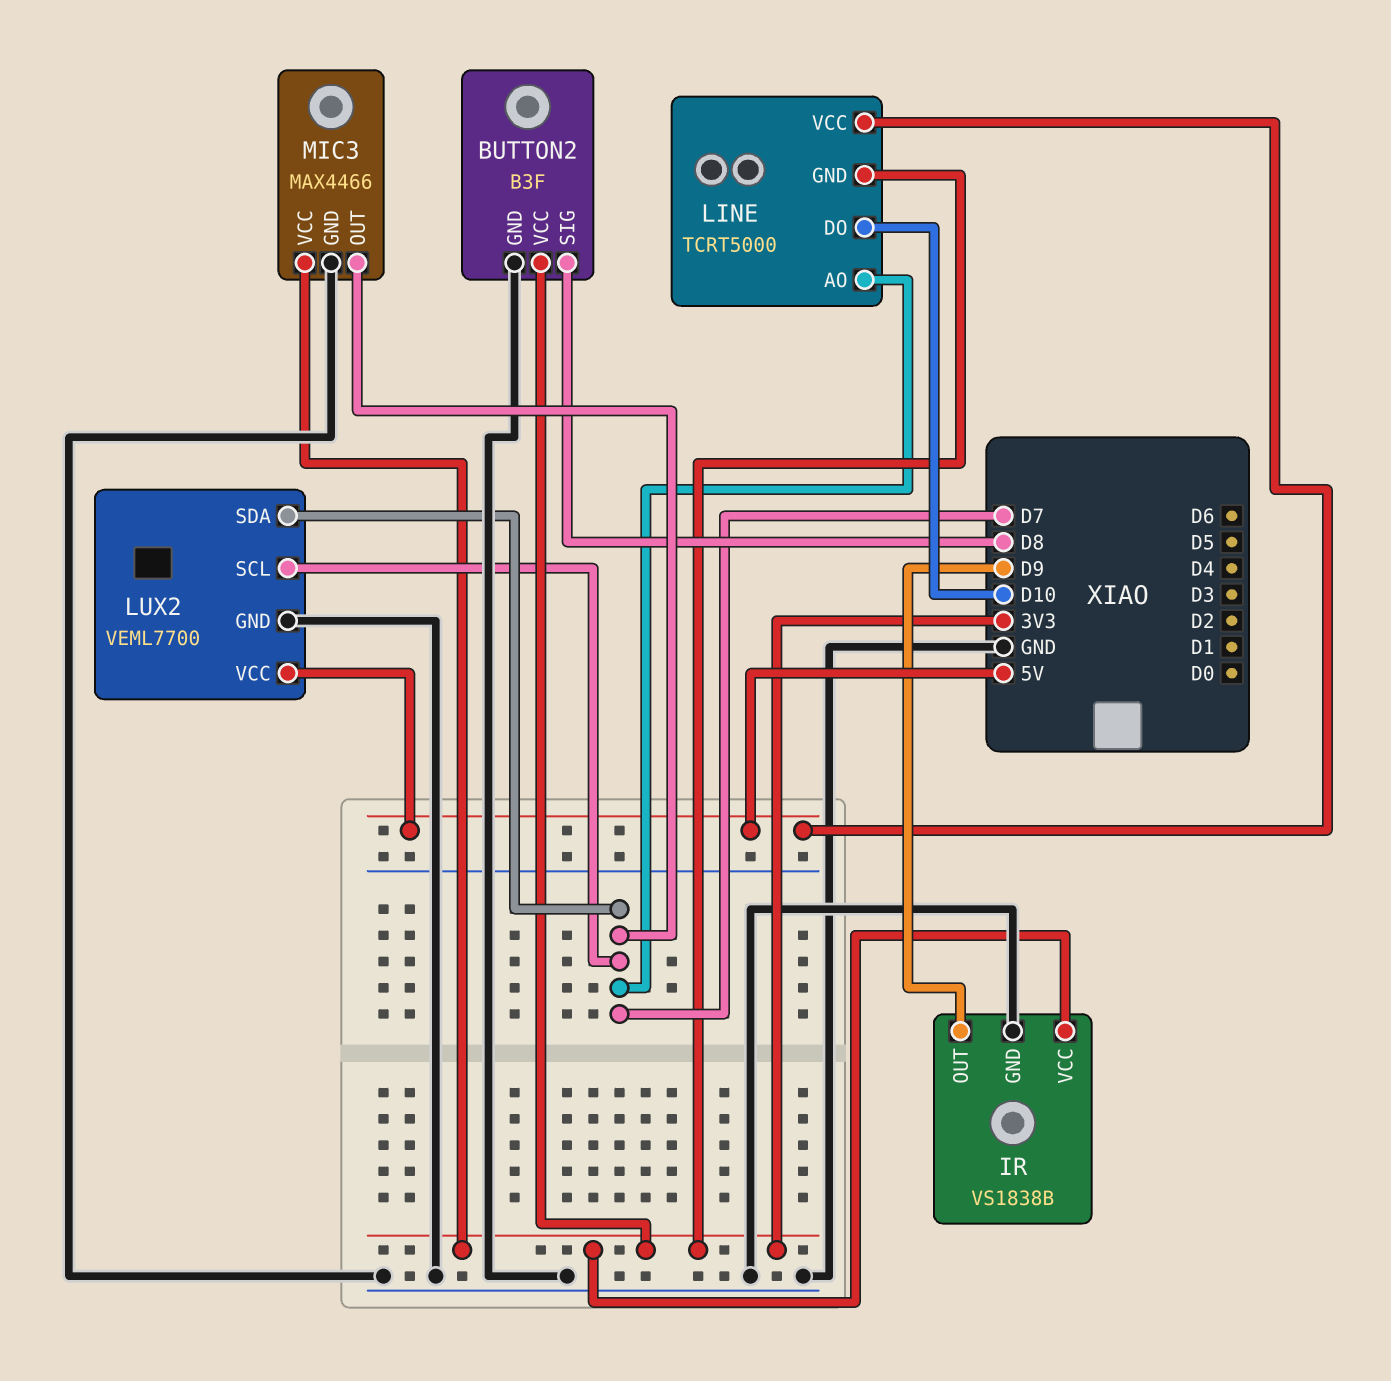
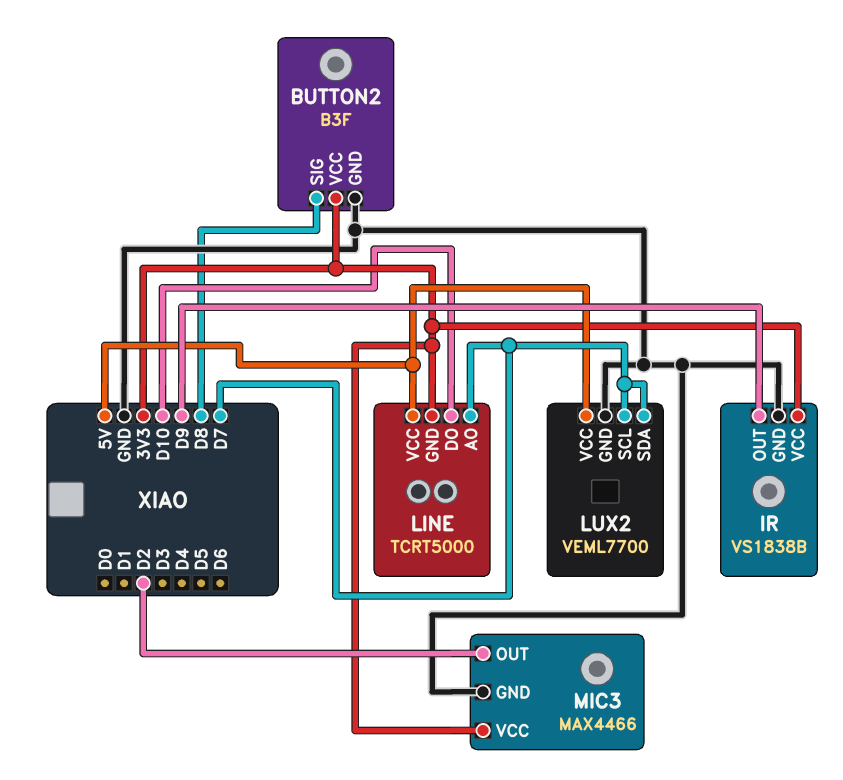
MIC3 pin OUT: D7 -> D2

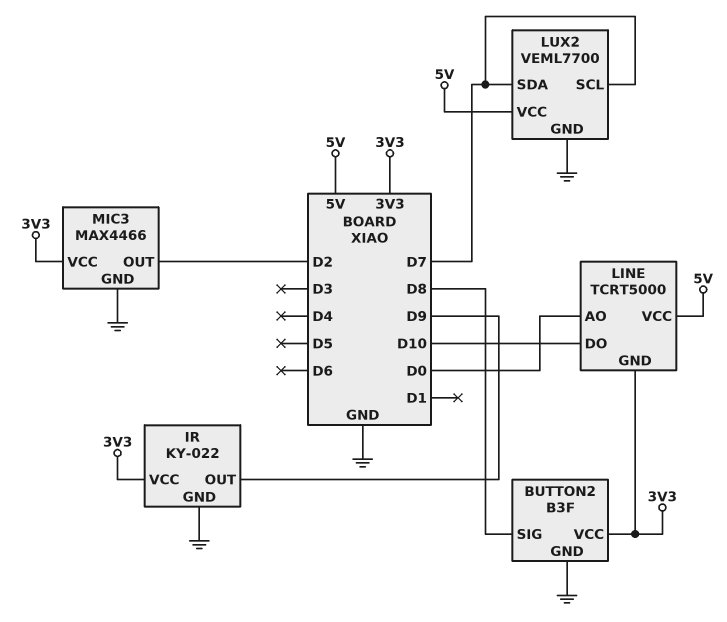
IR: VS1838B -> KY-022
LINE pin AO: D7 -> D0

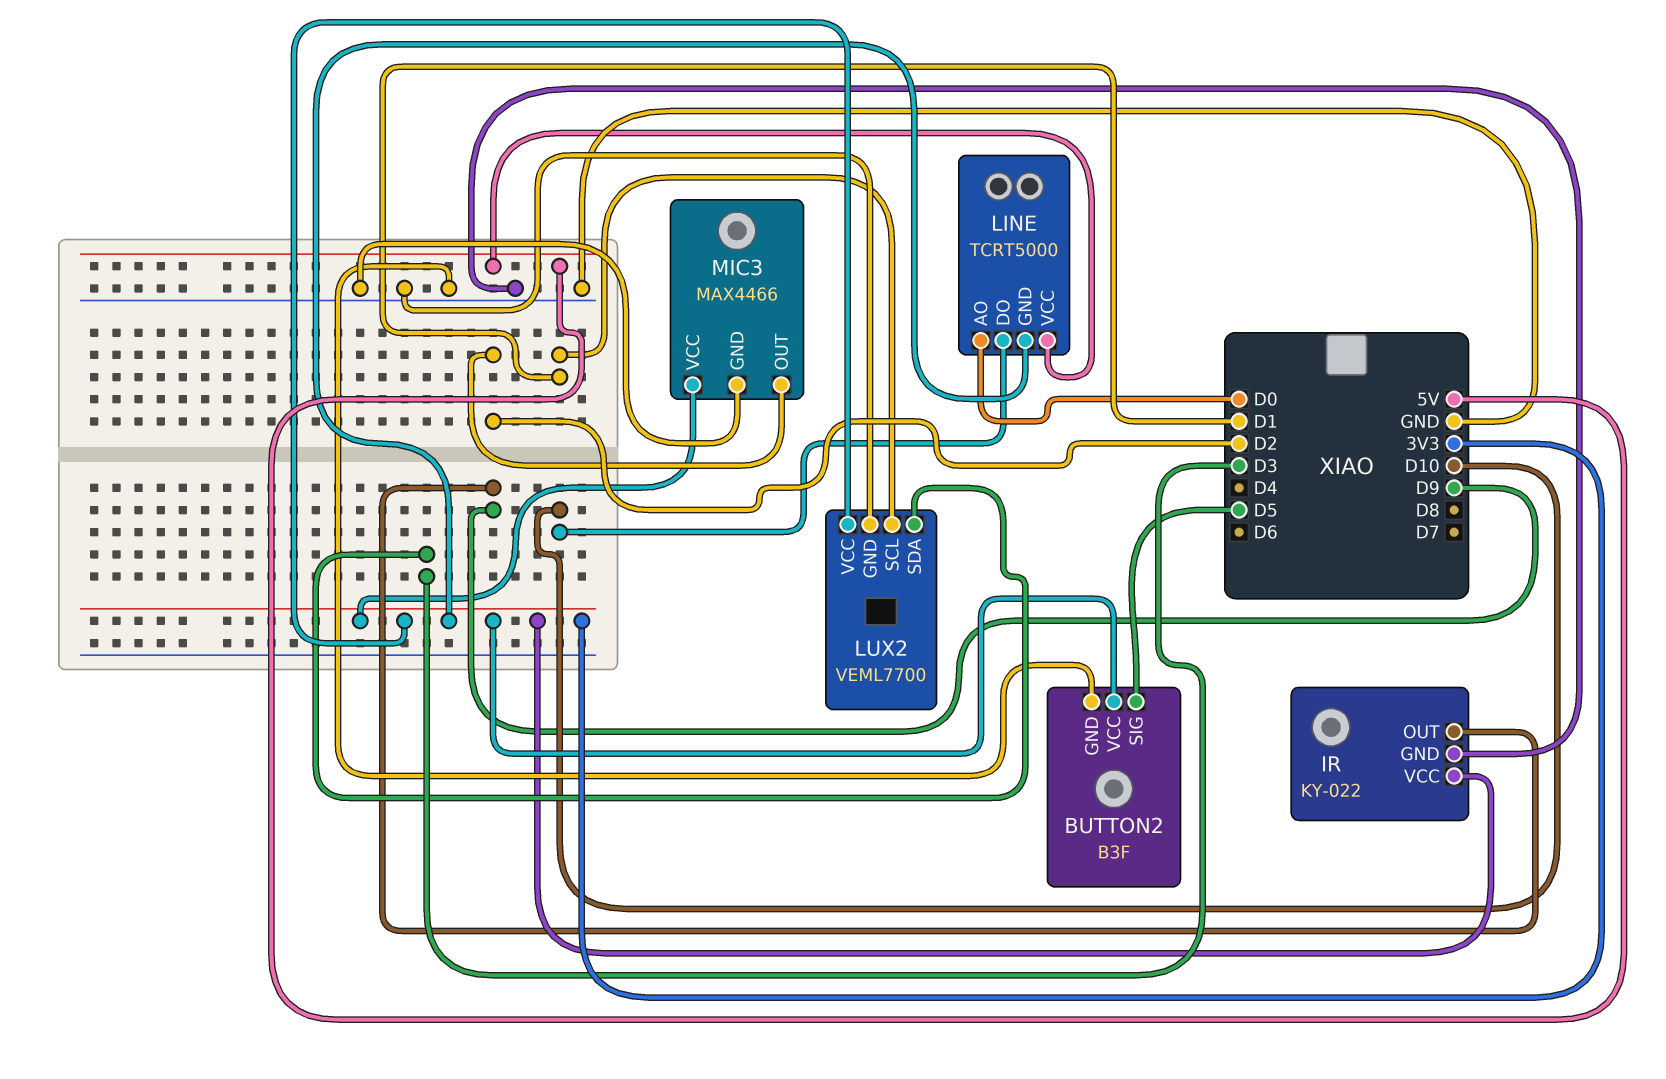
BUTTON2 pin SIG: D8 -> D5
LUX2 pin SCL: D7 -> D1
LUX2 pin SDA: D7 -> D3
LUX2 pin VCC: 5V -> 3V3

